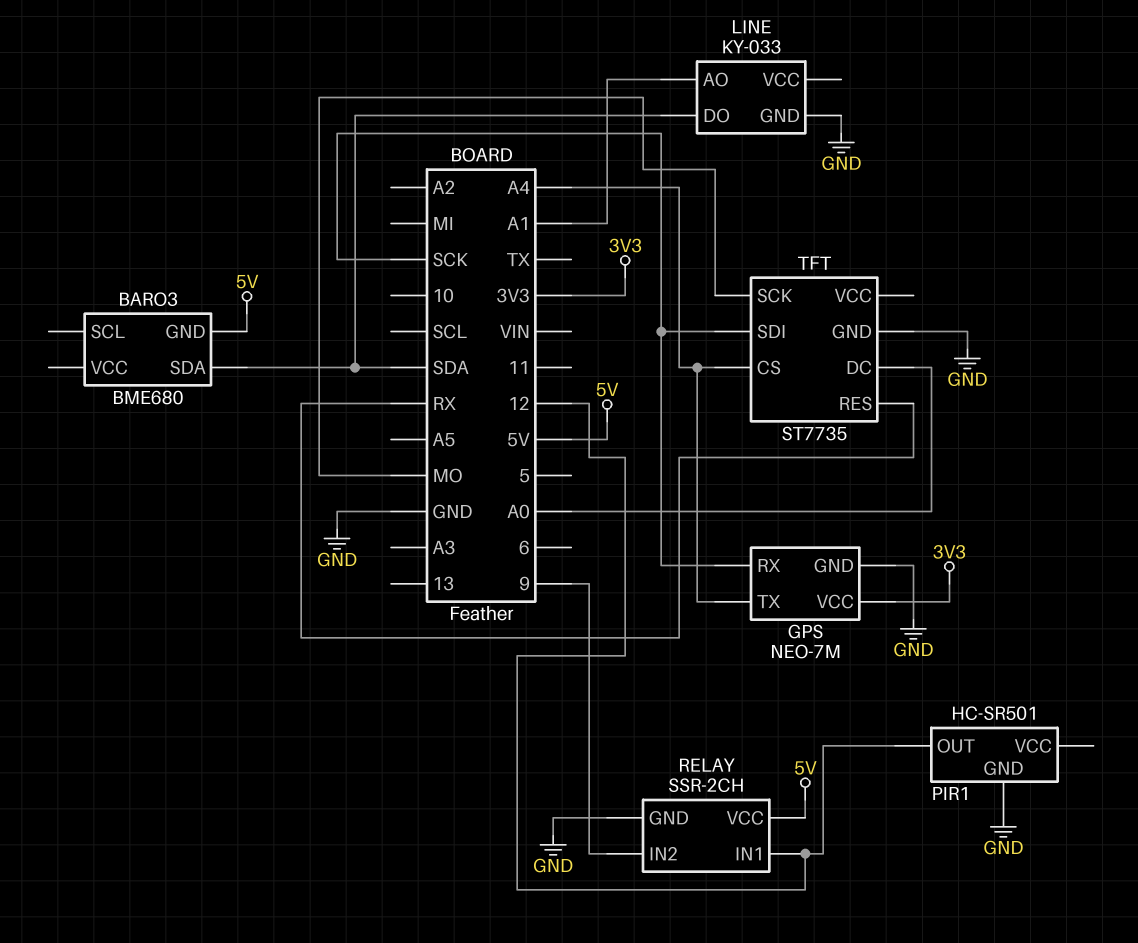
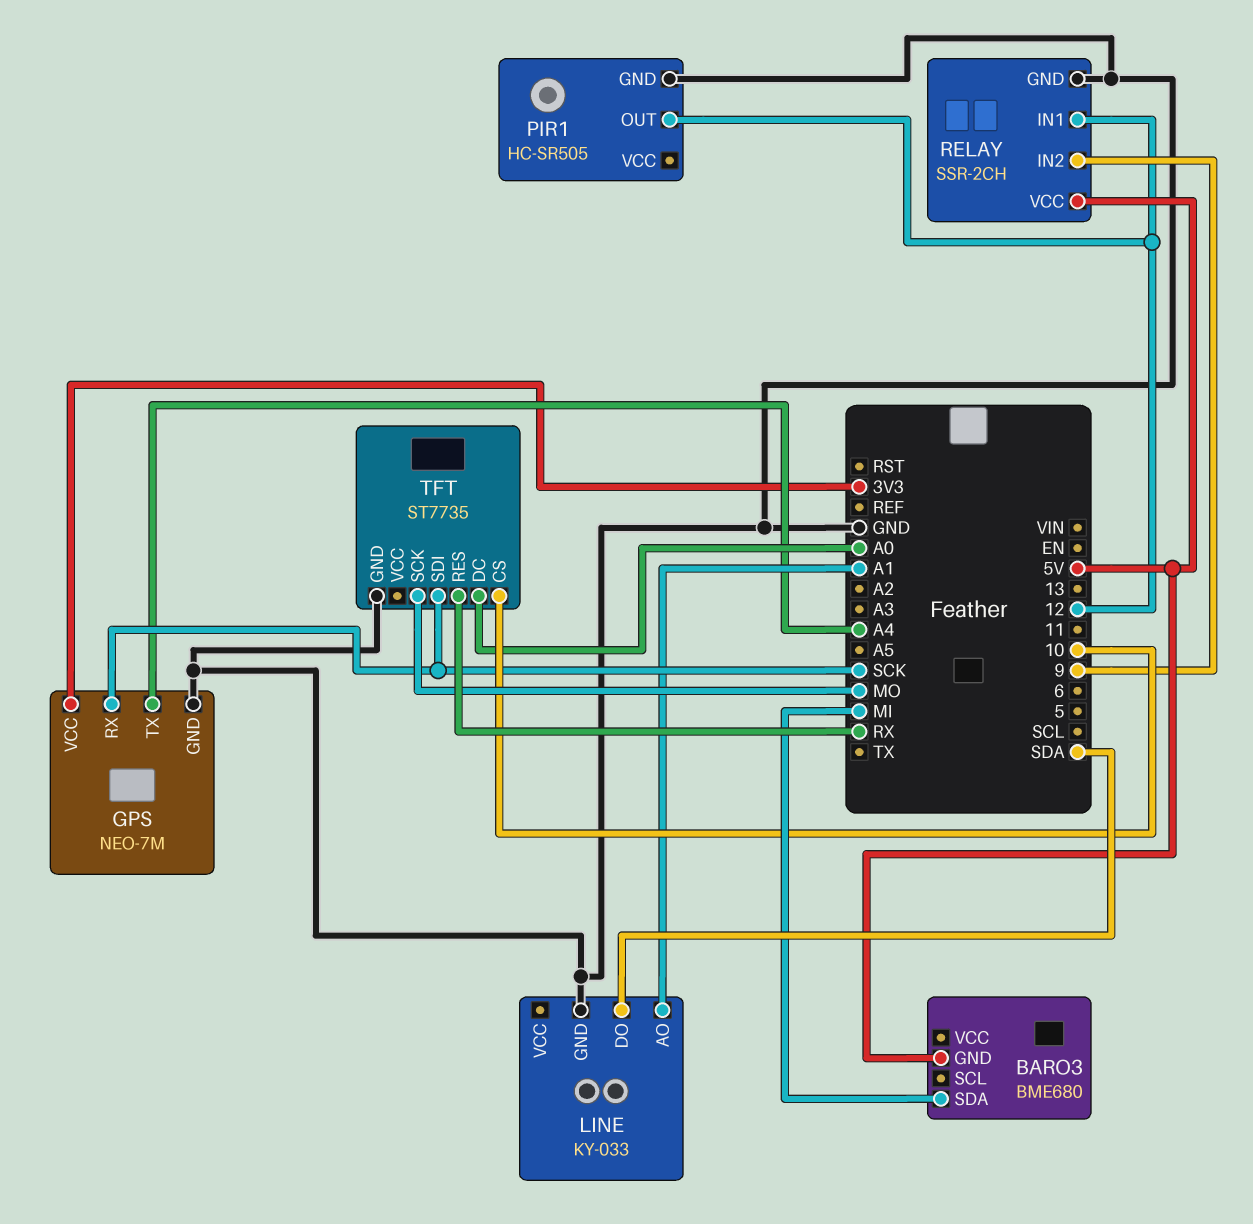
BARO3 pin SDA: SDA -> MI
PIR1: HC-SR501 -> HC-SR505
TFT pin CS: A4 -> 10

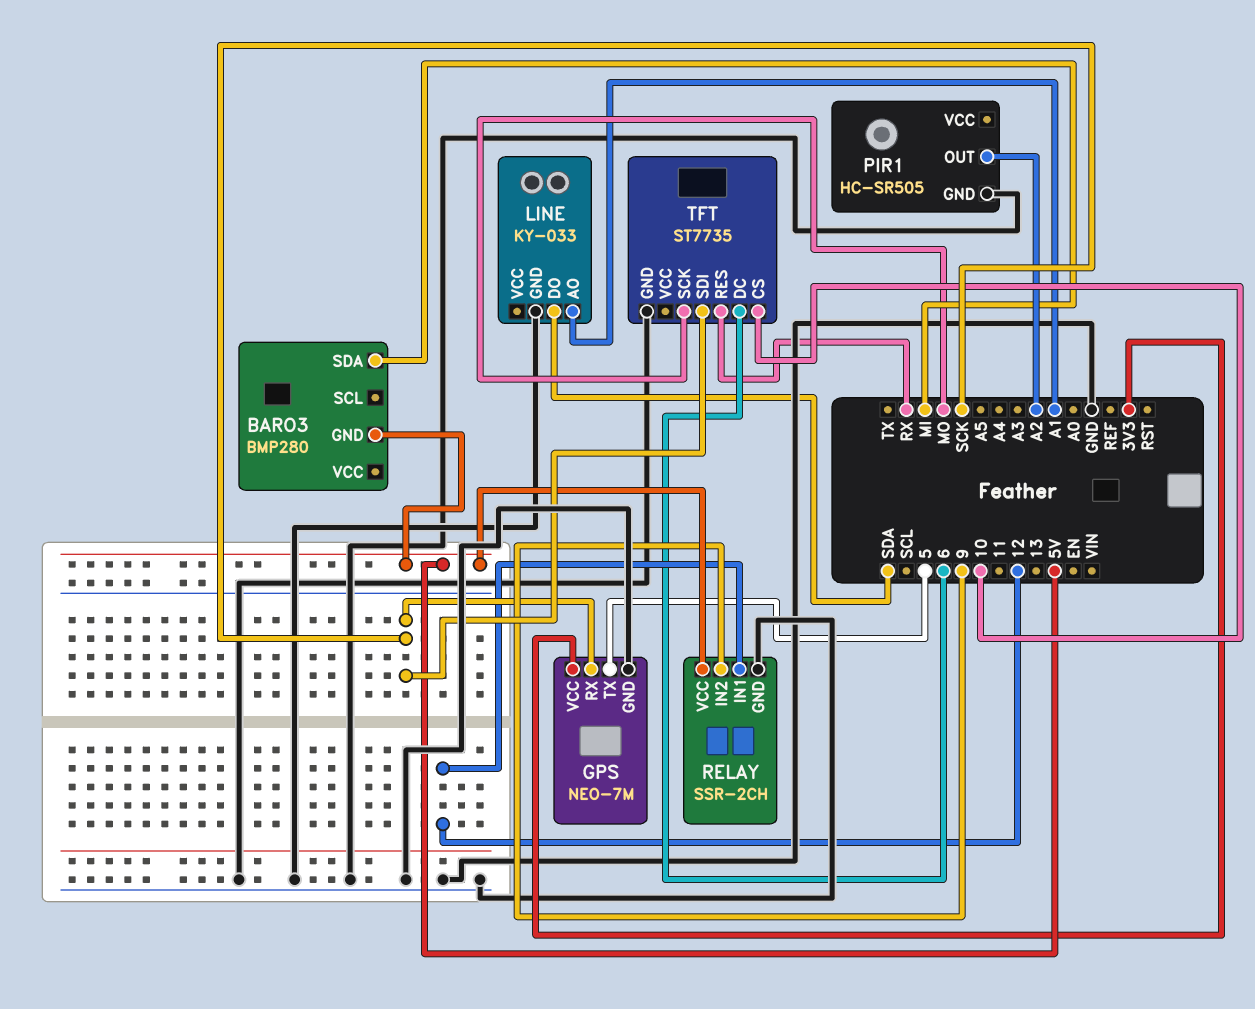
BARO3: BME680 -> BMP280
GPS pin TX: A4 -> 5
PIR1 pin OUT: 12 -> A2
TFT pin DC: A0 -> 6

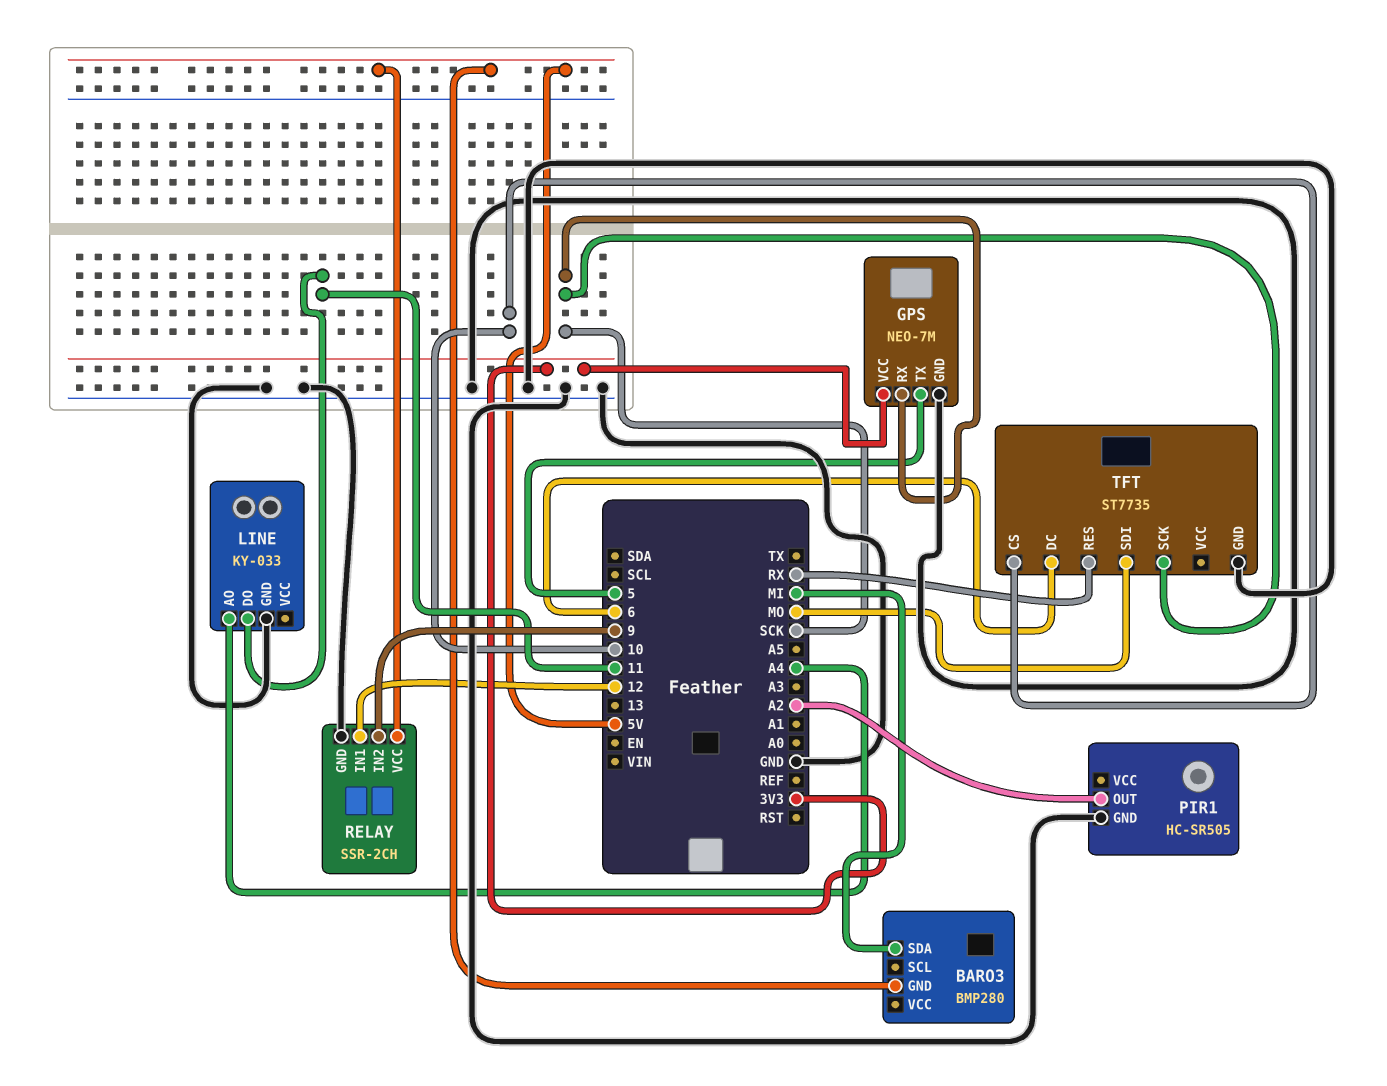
LINE pin AO: A1 -> A4
LINE pin DO: SDA -> 11
TFT pin SCK: MO -> SCK
TFT pin SDI: SCK -> MO

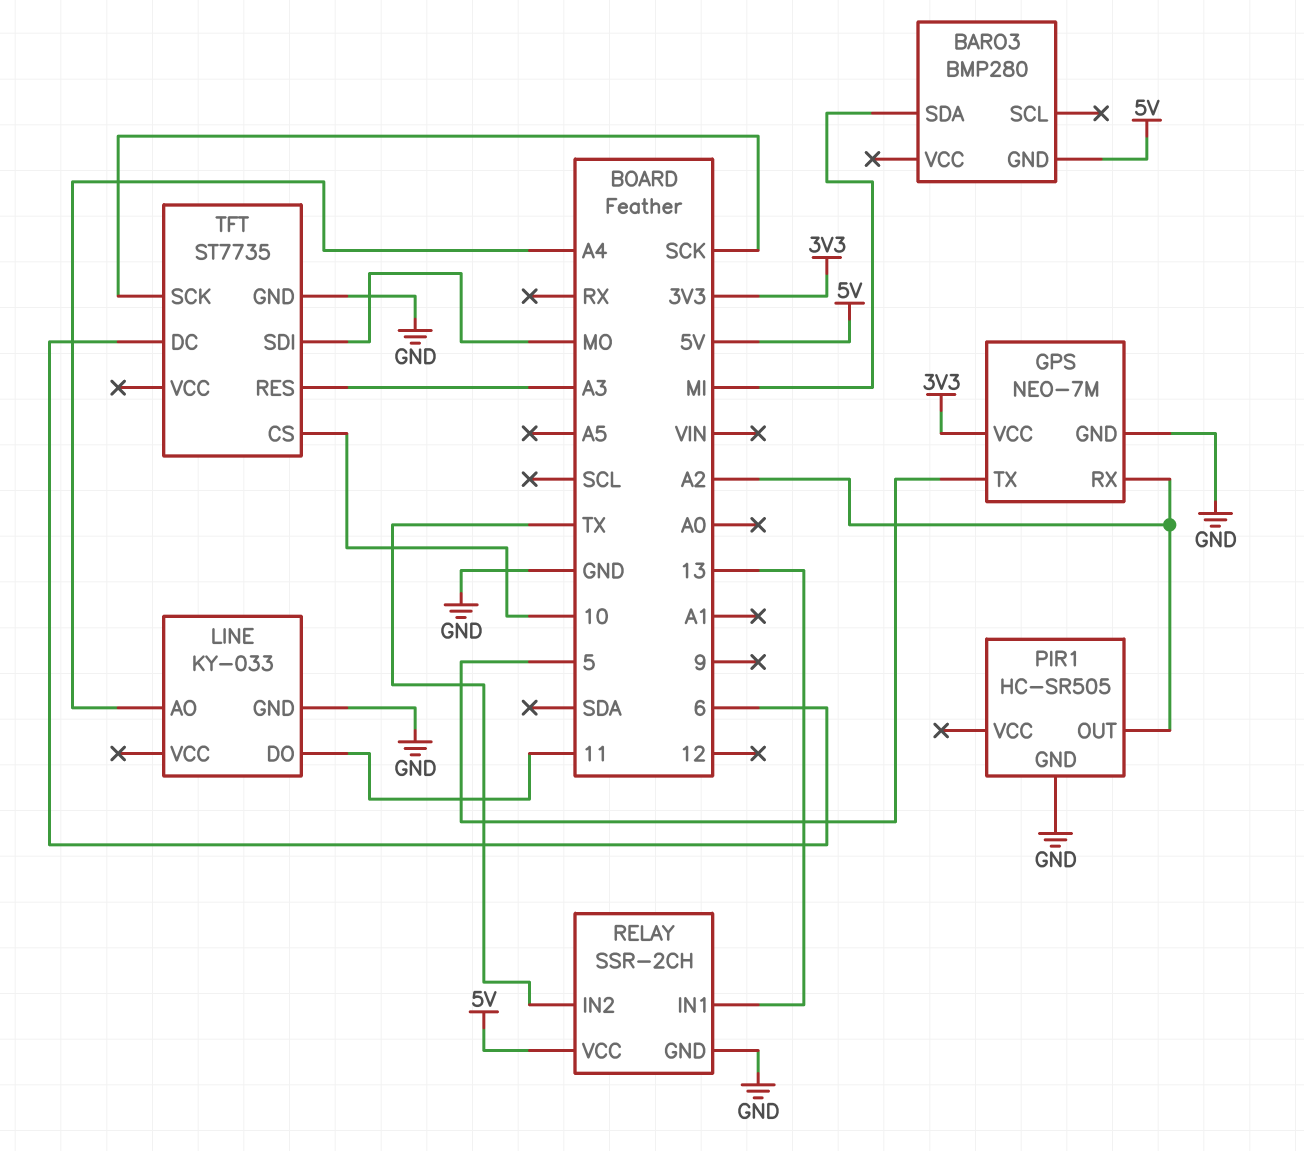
GPS pin RX: SCK -> A2
RELAY pin IN1: 12 -> 13
RELAY pin IN2: 9 -> TX
TFT pin RES: RX -> A3

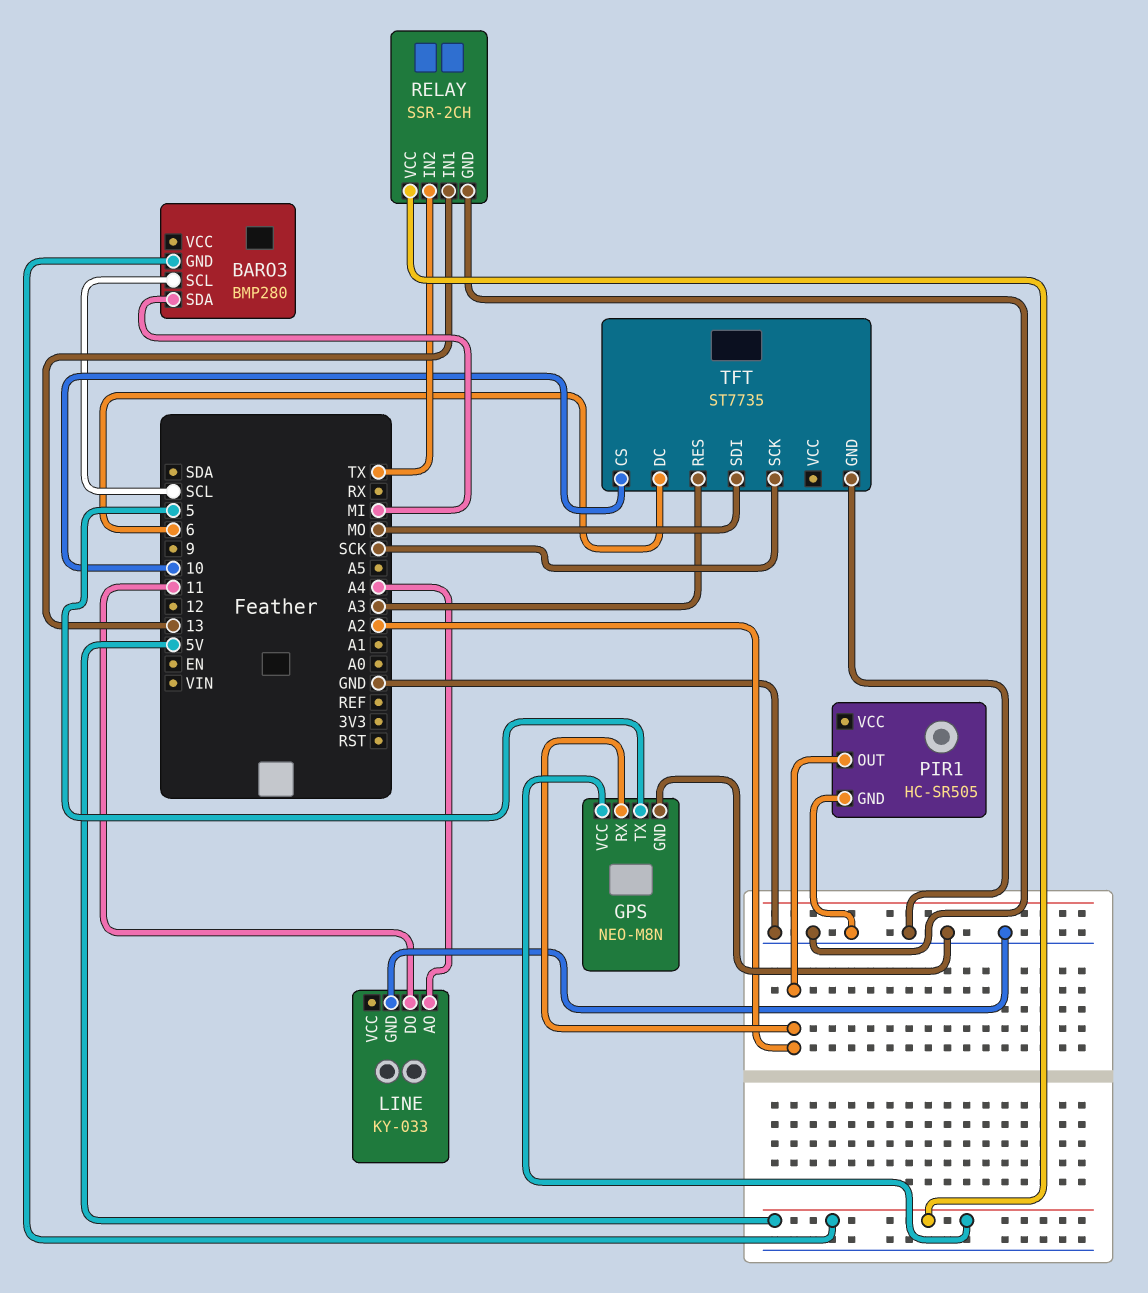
BARO3 pin SCL: none -> SCL
GPS: NEO-7M -> NEO-M8N
GPS pin VCC: 3V3 -> 5V

